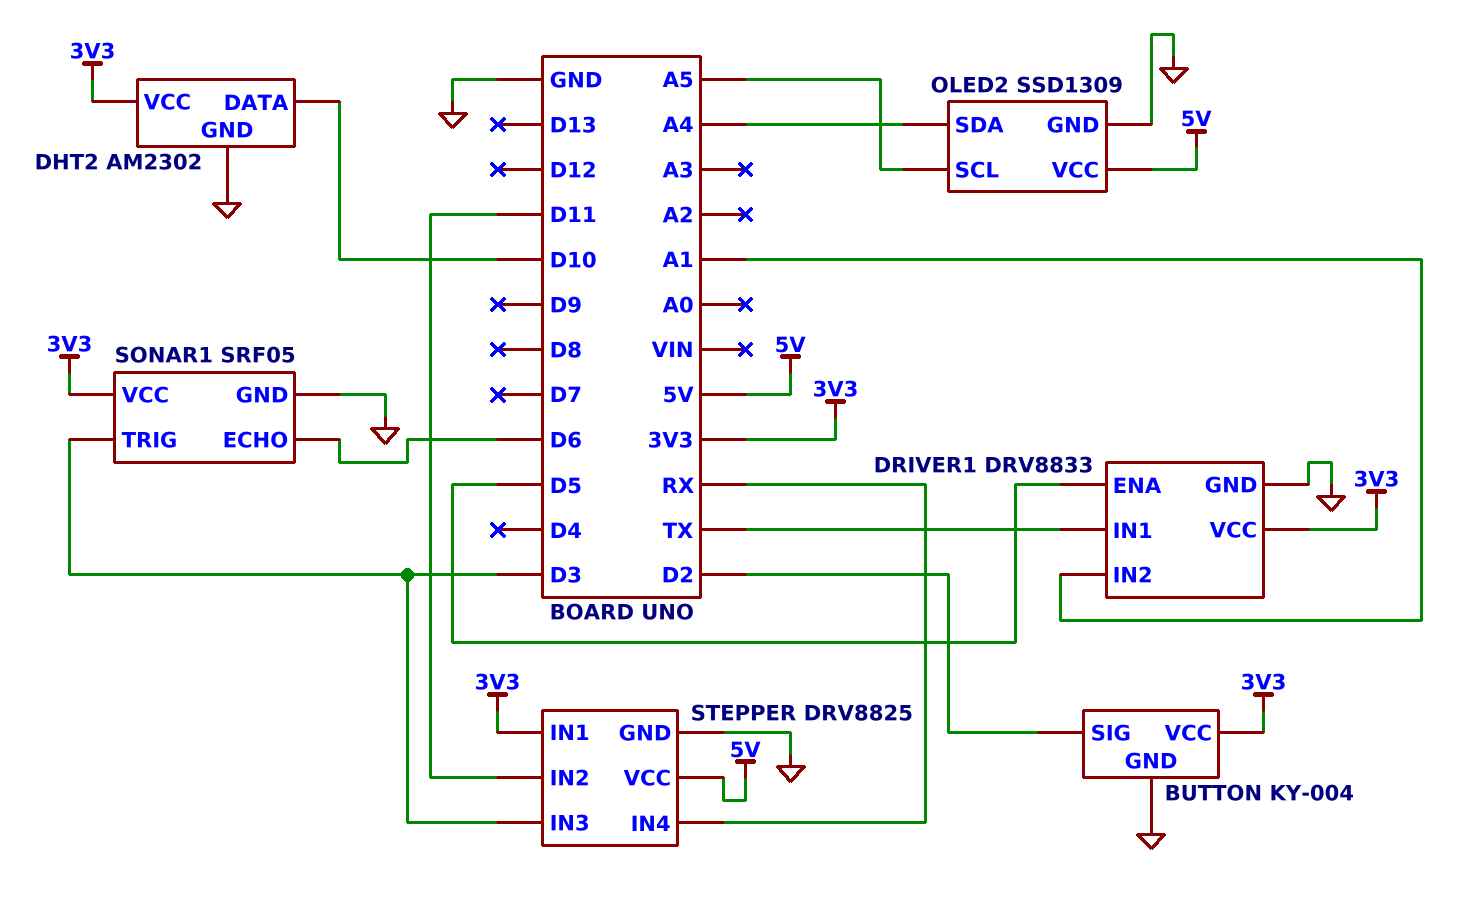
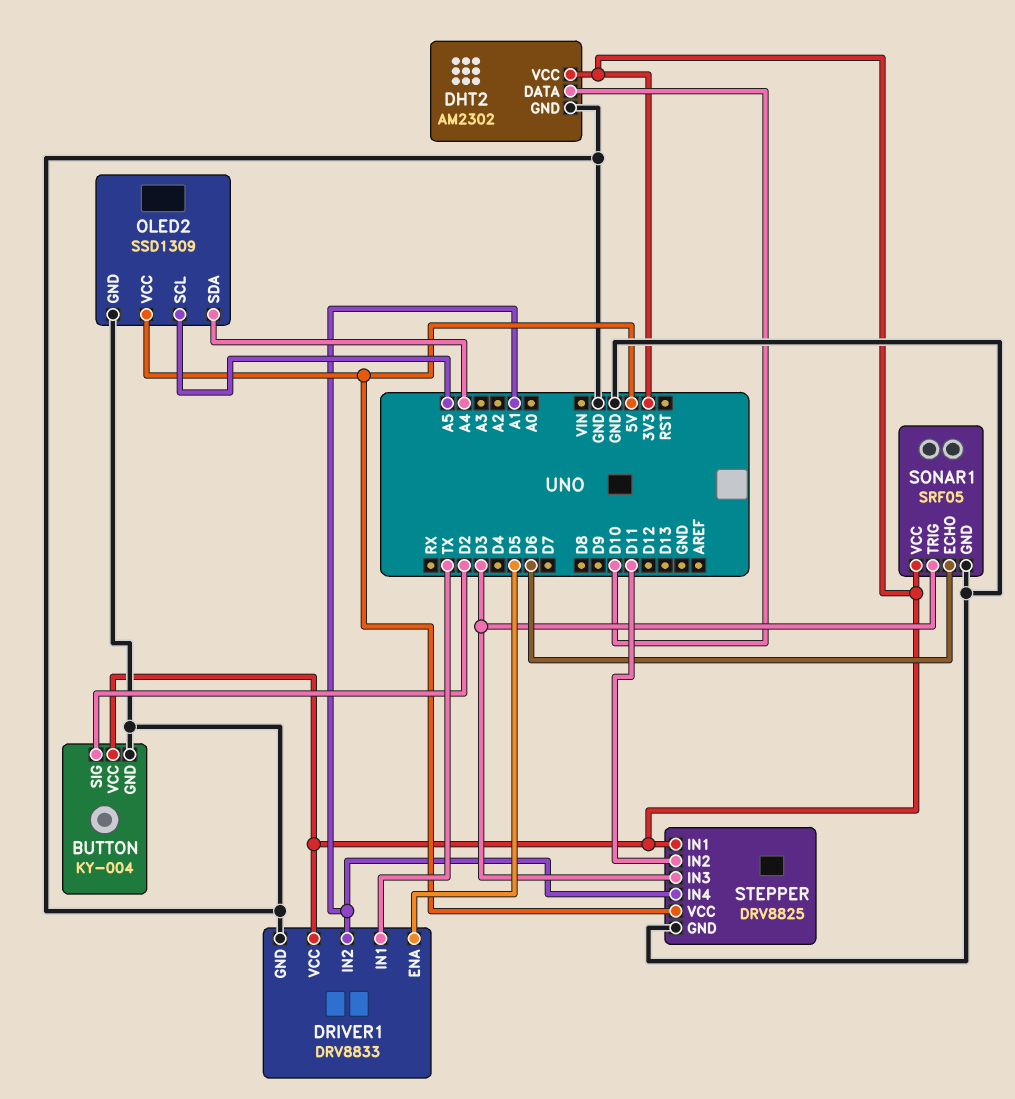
STEPPER pin IN4: RX -> A1

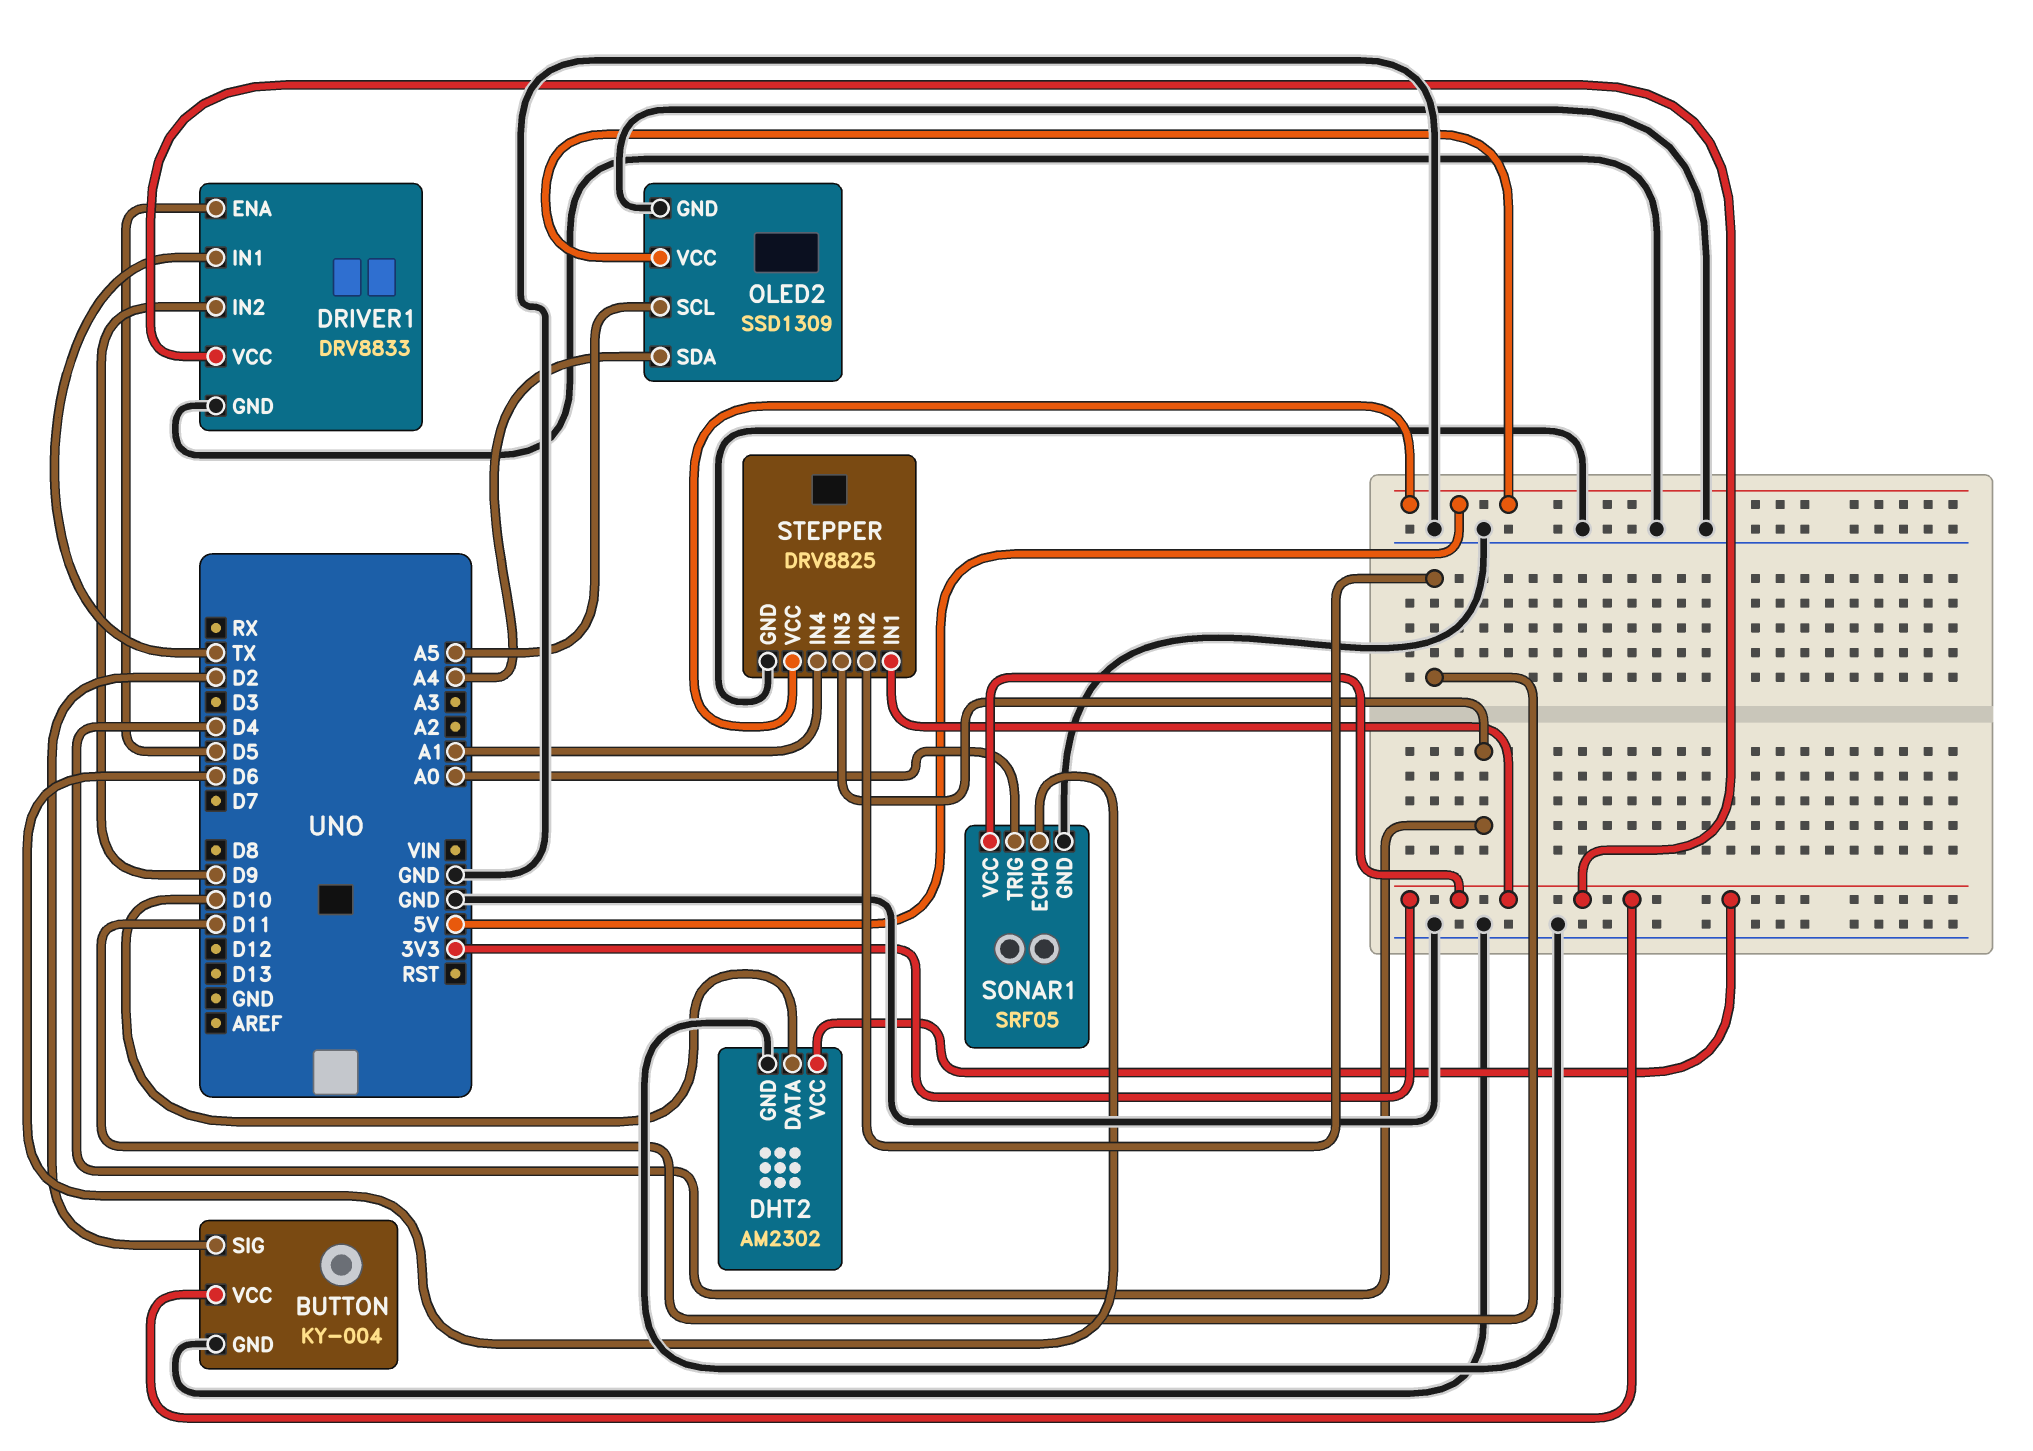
DRIVER1 pin IN2: A1 -> D9
SONAR1 pin TRIG: D3 -> A0
STEPPER pin IN3: D3 -> D4

